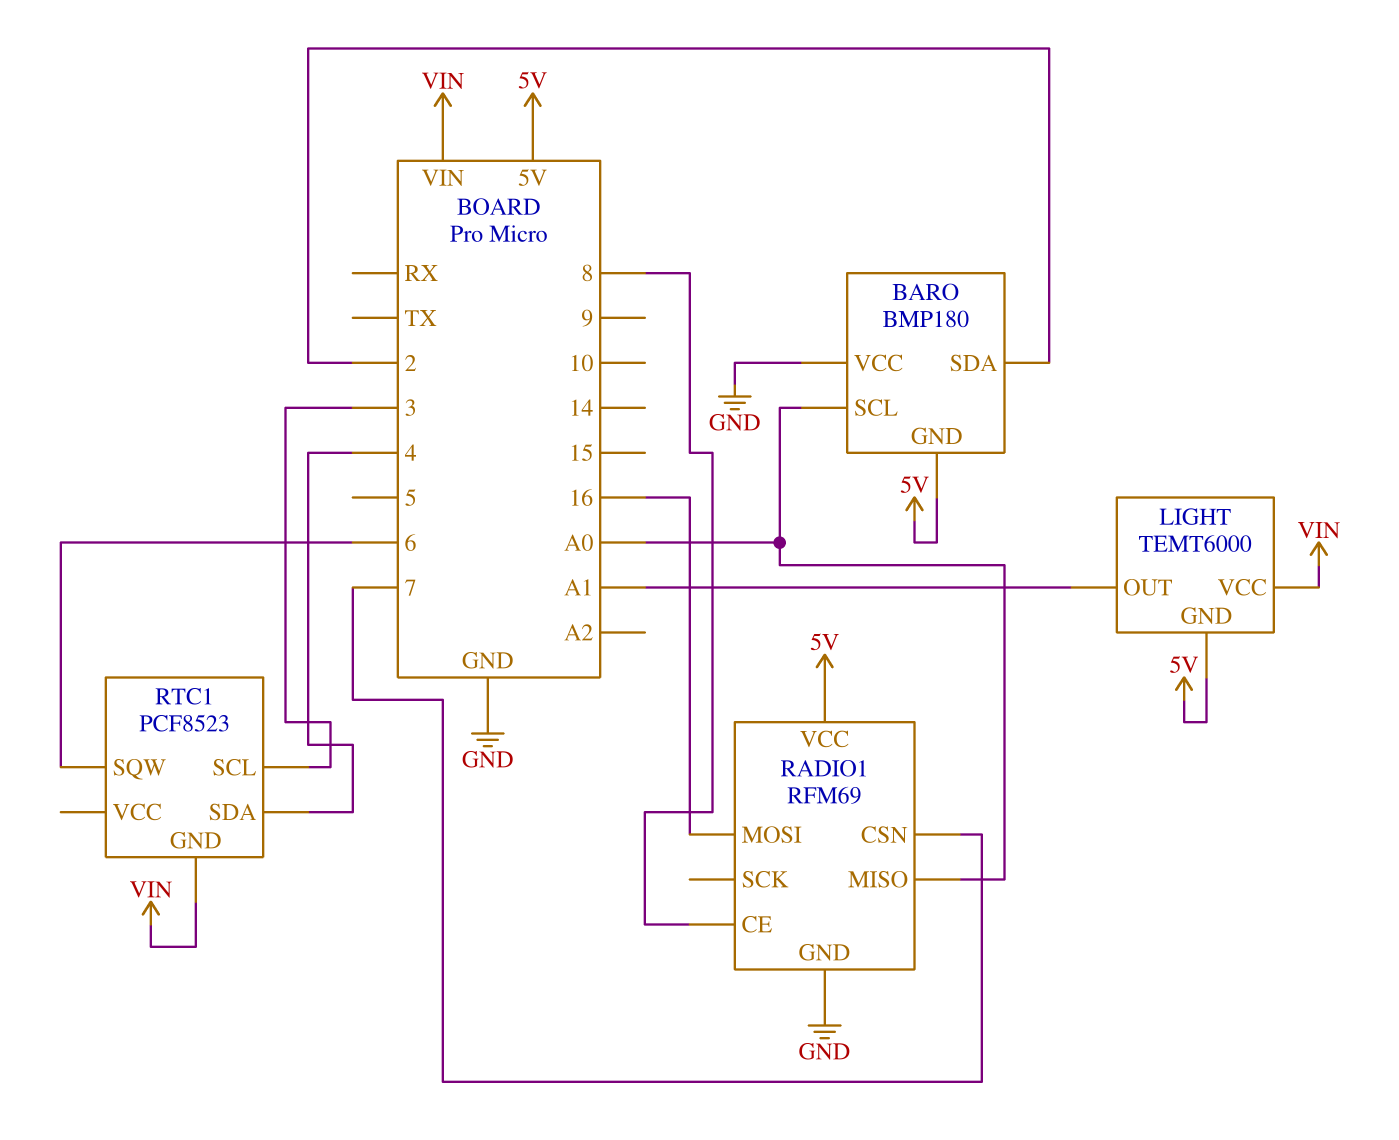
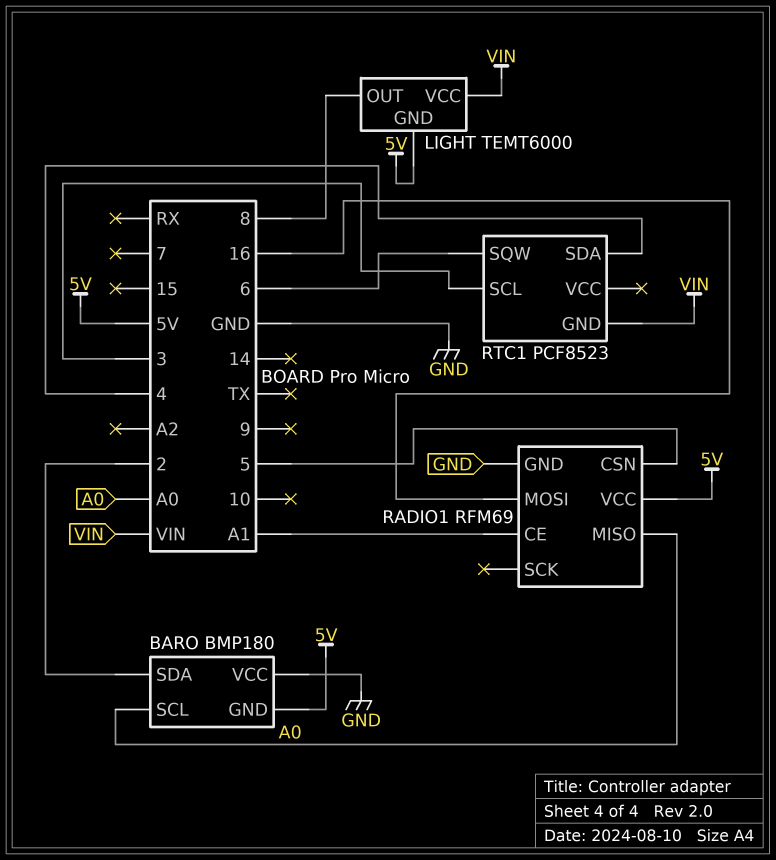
LIGHT pin OUT: A1 -> 8
RADIO1 pin CE: 8 -> A1
RADIO1 pin CSN: 7 -> 5

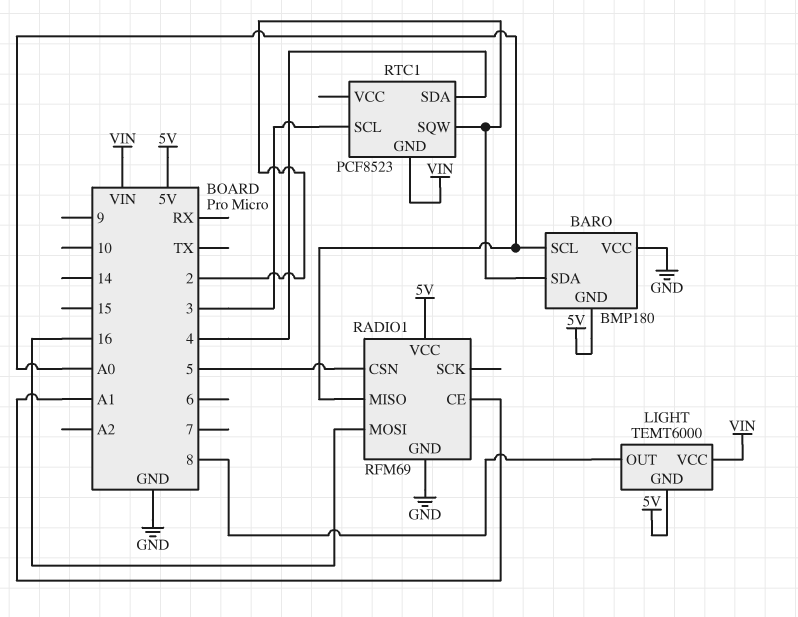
RTC1 pin SQW: 6 -> 2

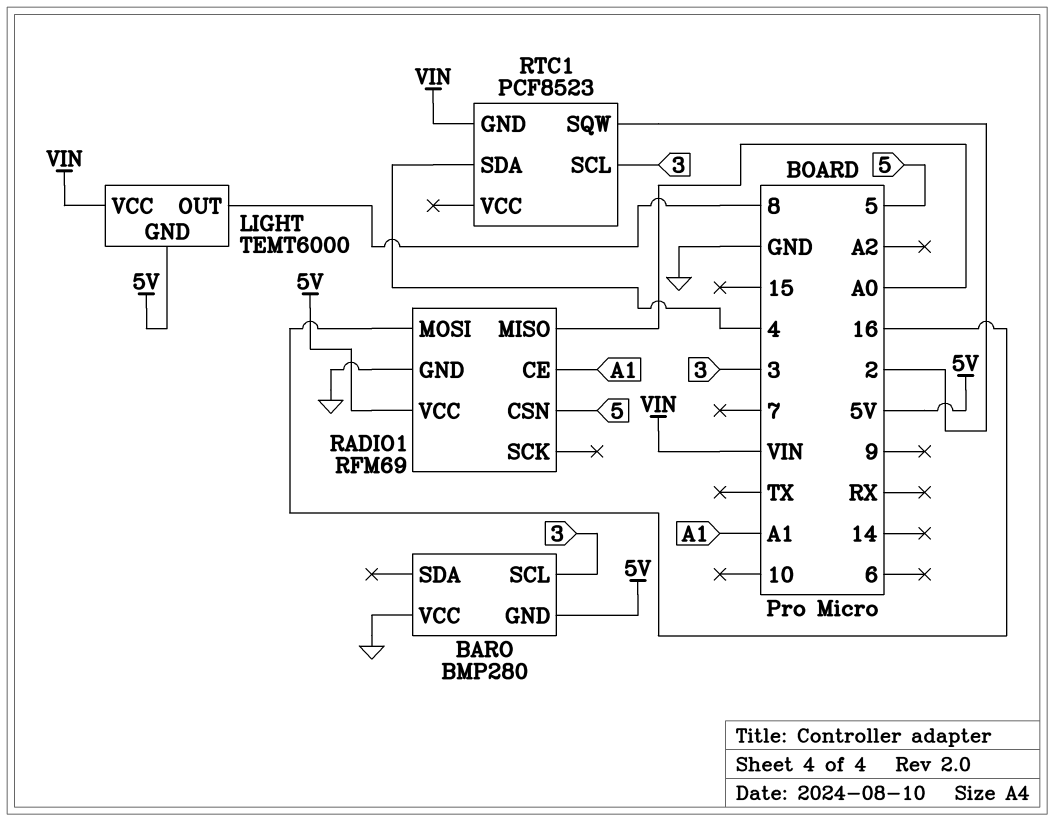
BARO: BMP180 -> BMP280
BARO pin SCL: A0 -> 3
BARO pin SDA: 2 -> none

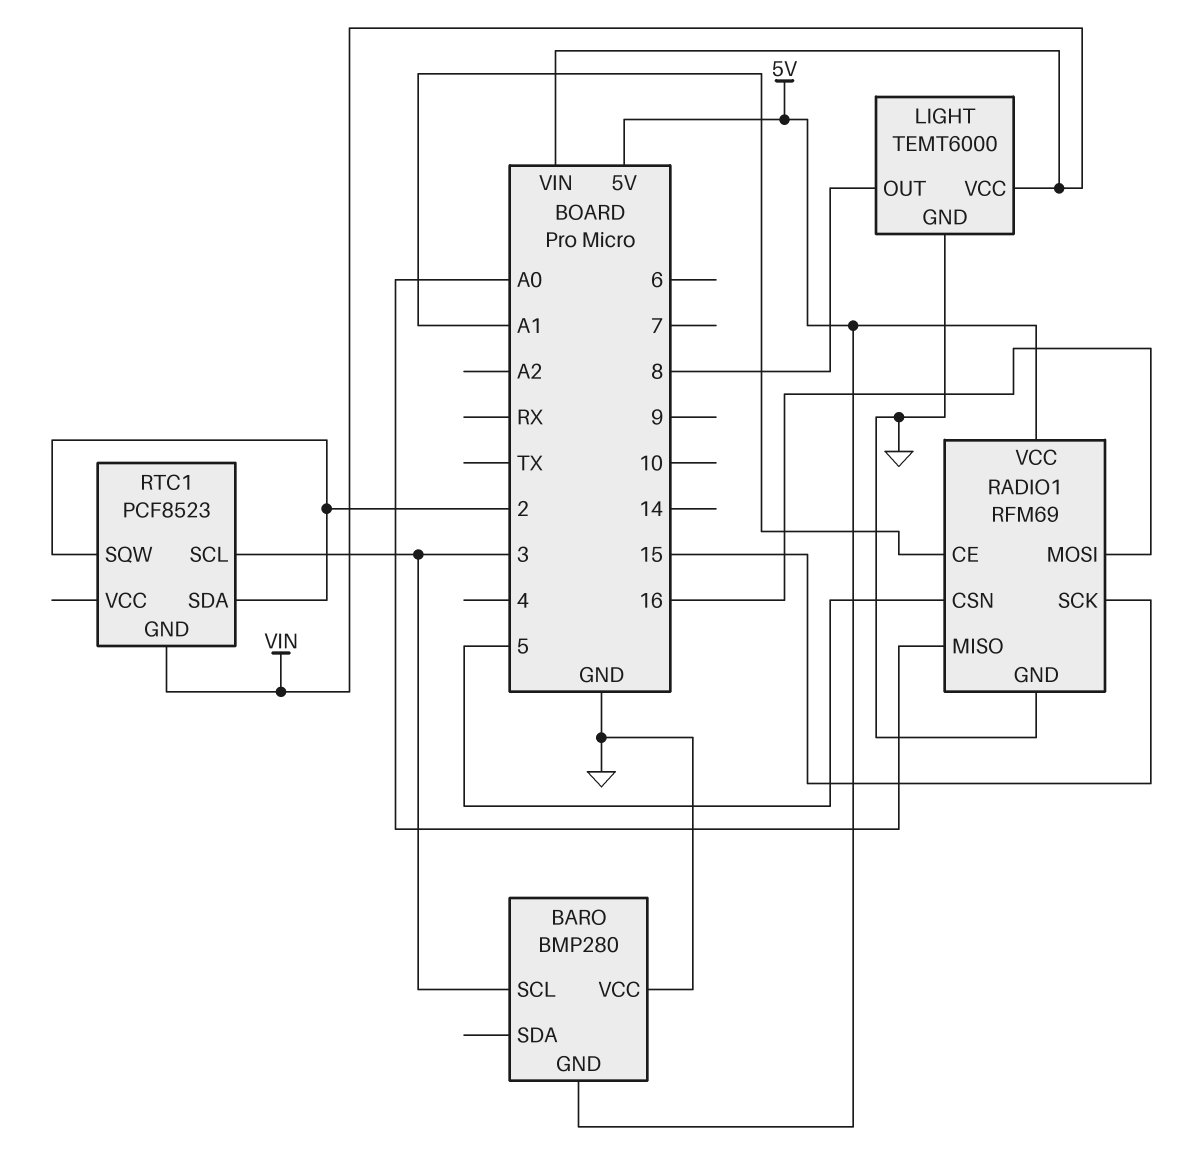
LIGHT pin GND: 5V -> GND
RADIO1 pin SCK: none -> 15
RTC1 pin SDA: 4 -> 2

